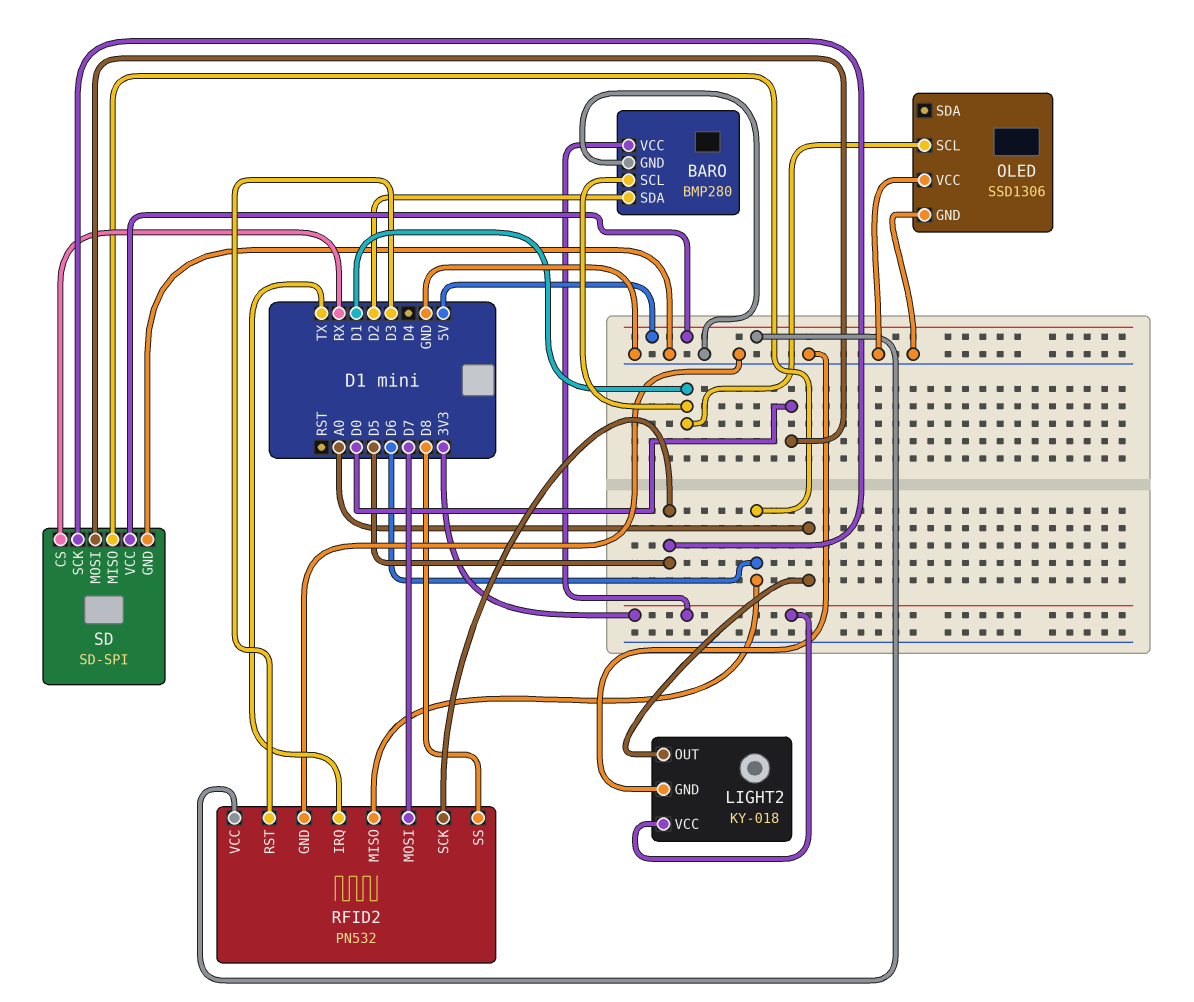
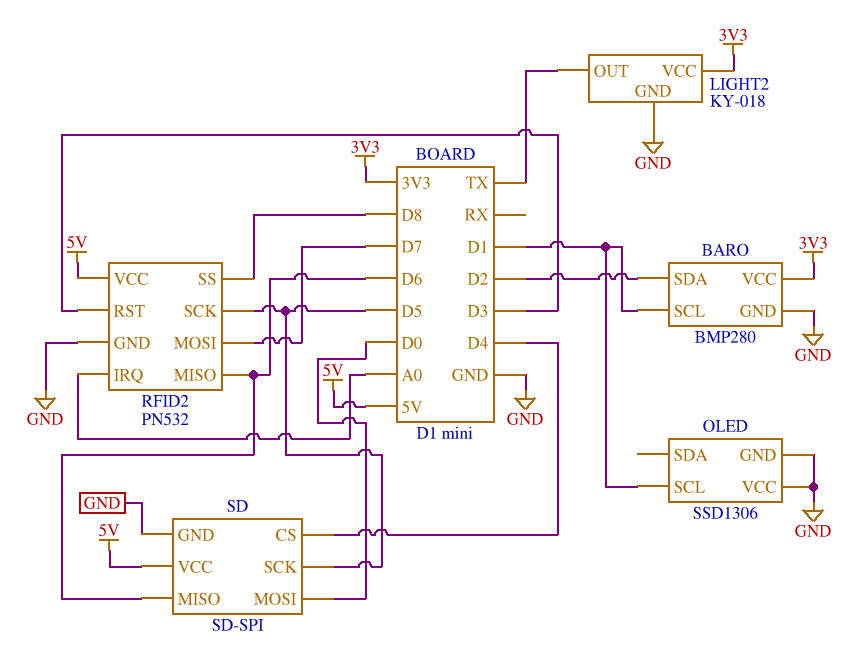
LIGHT2 pin OUT: A0 -> TX
RFID2 pin IRQ: TX -> A0
SD pin CS: RX -> D4

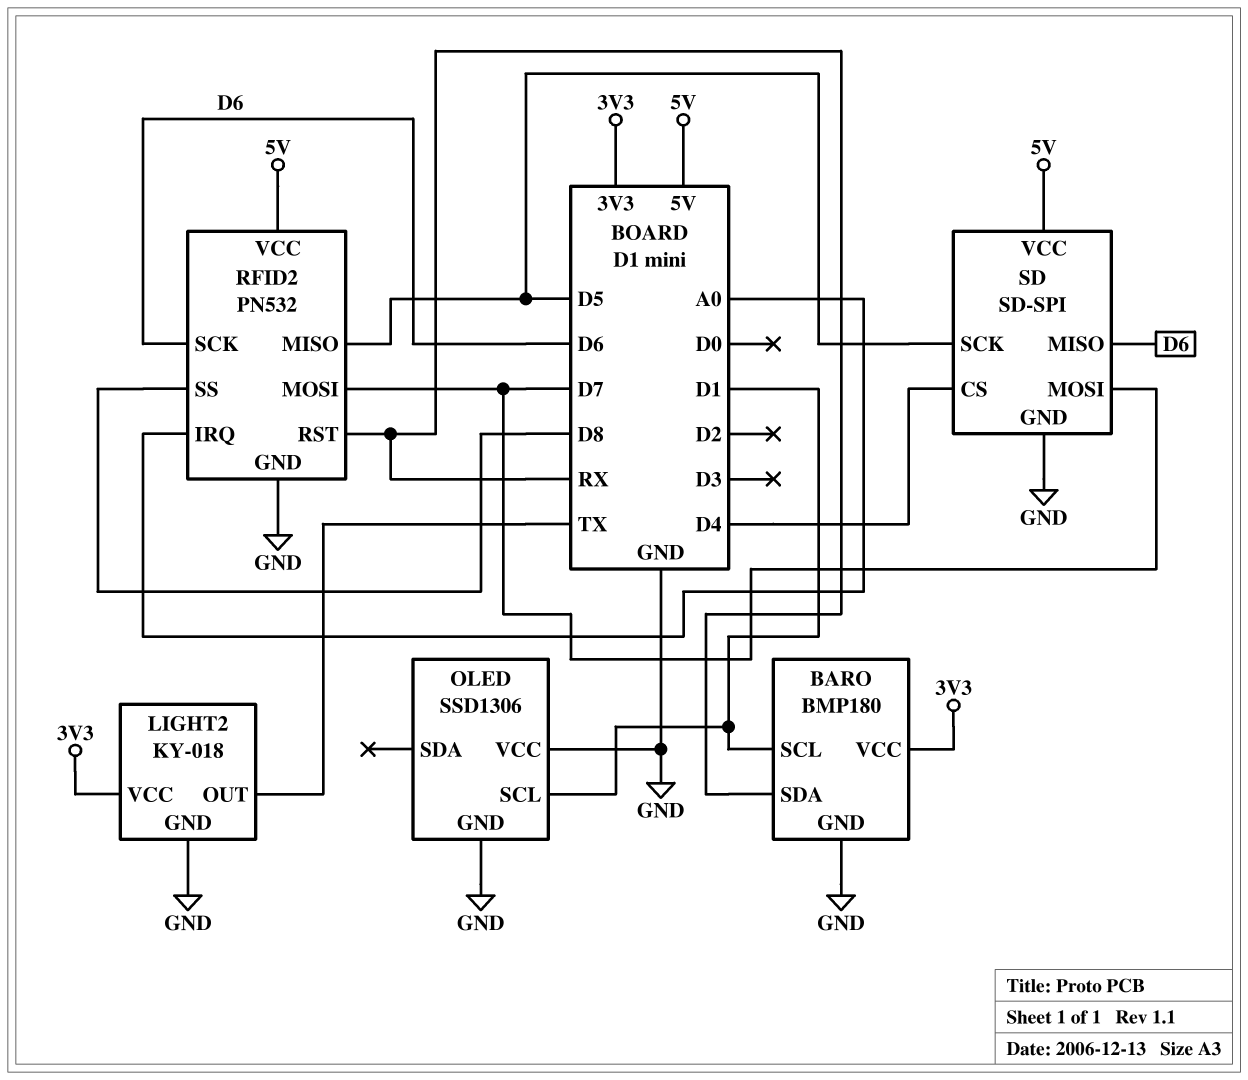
BARO: BMP280 -> BMP180
BARO pin SDA: D2 -> RX
RFID2 pin MISO: D6 -> D5
RFID2 pin RST: D3 -> RX
RFID2 pin SCK: D5 -> D6
SD pin MOSI: D0 -> D7

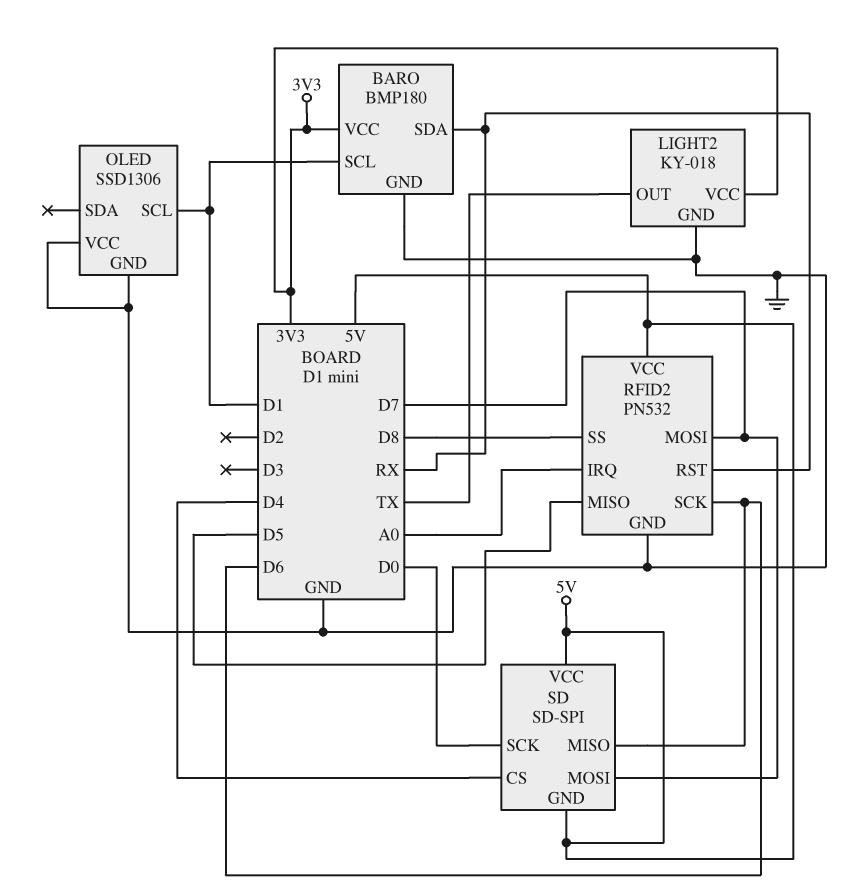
SD pin GND: GND -> 5V
SD pin SCK: D5 -> D0

